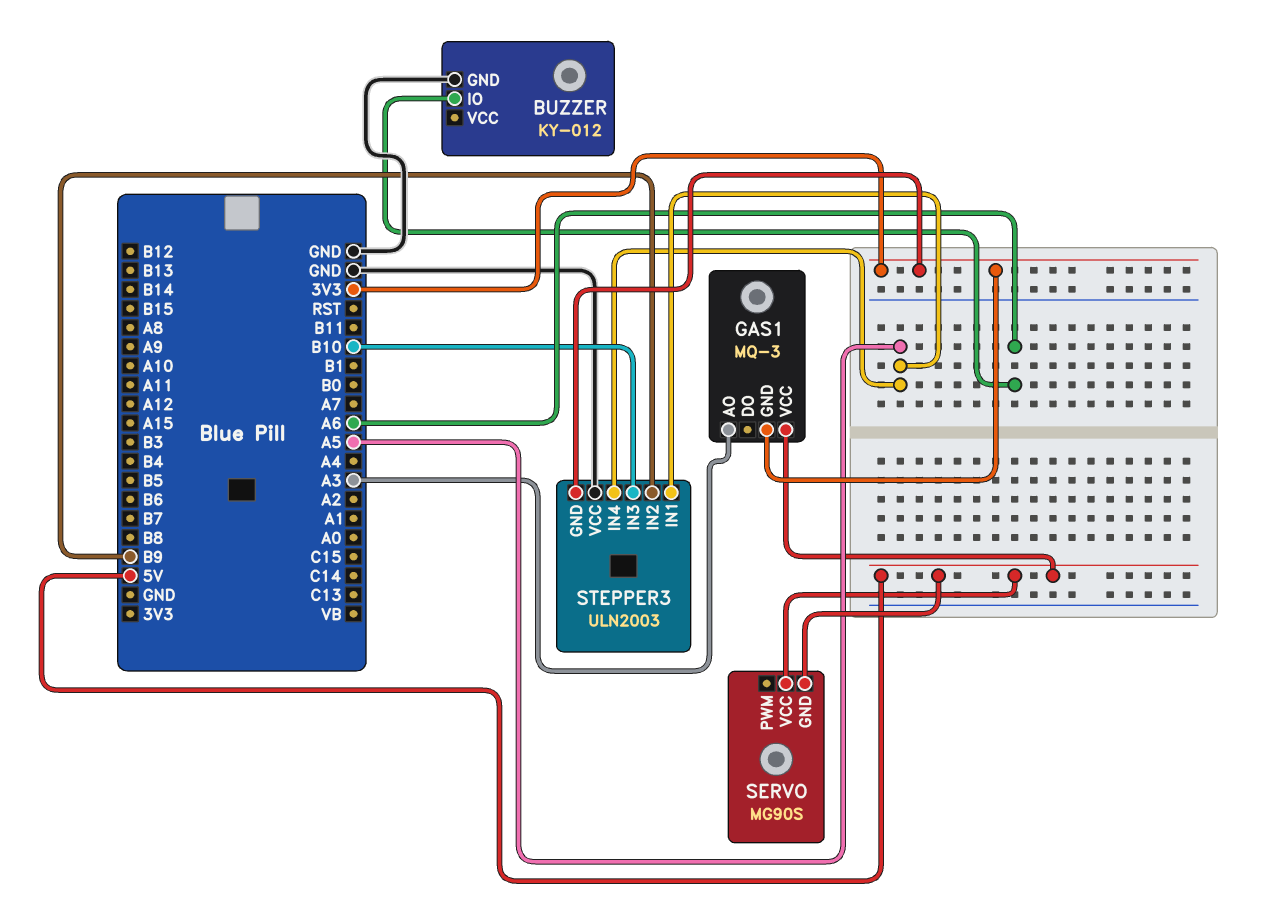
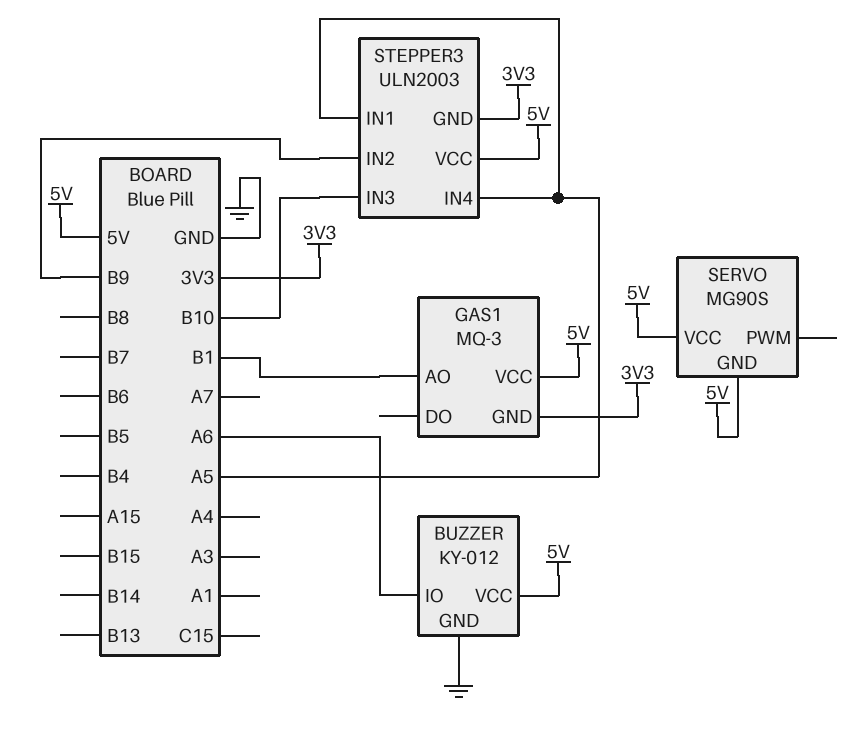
BUZZER pin VCC: none -> 5V
GAS1 pin AO: A3 -> B1
STEPPER3 pin VCC: GND -> 5V

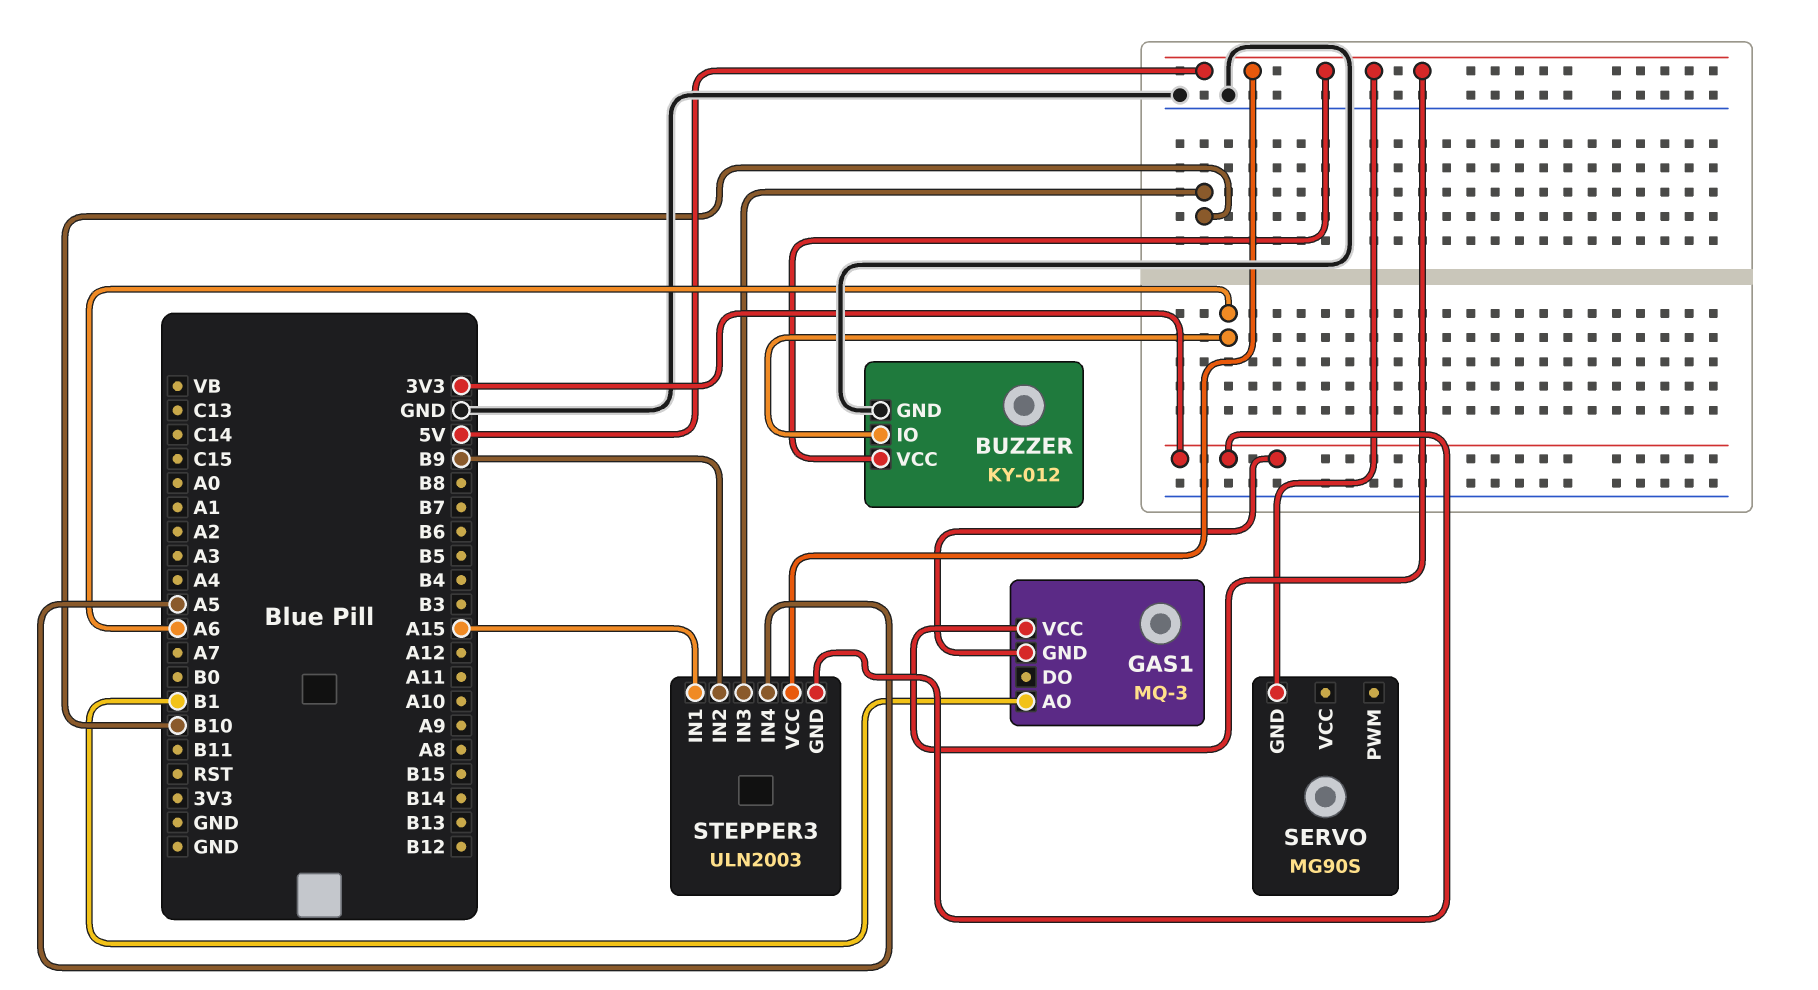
SERVO pin VCC: 5V -> none
STEPPER3 pin IN1: A5 -> A15

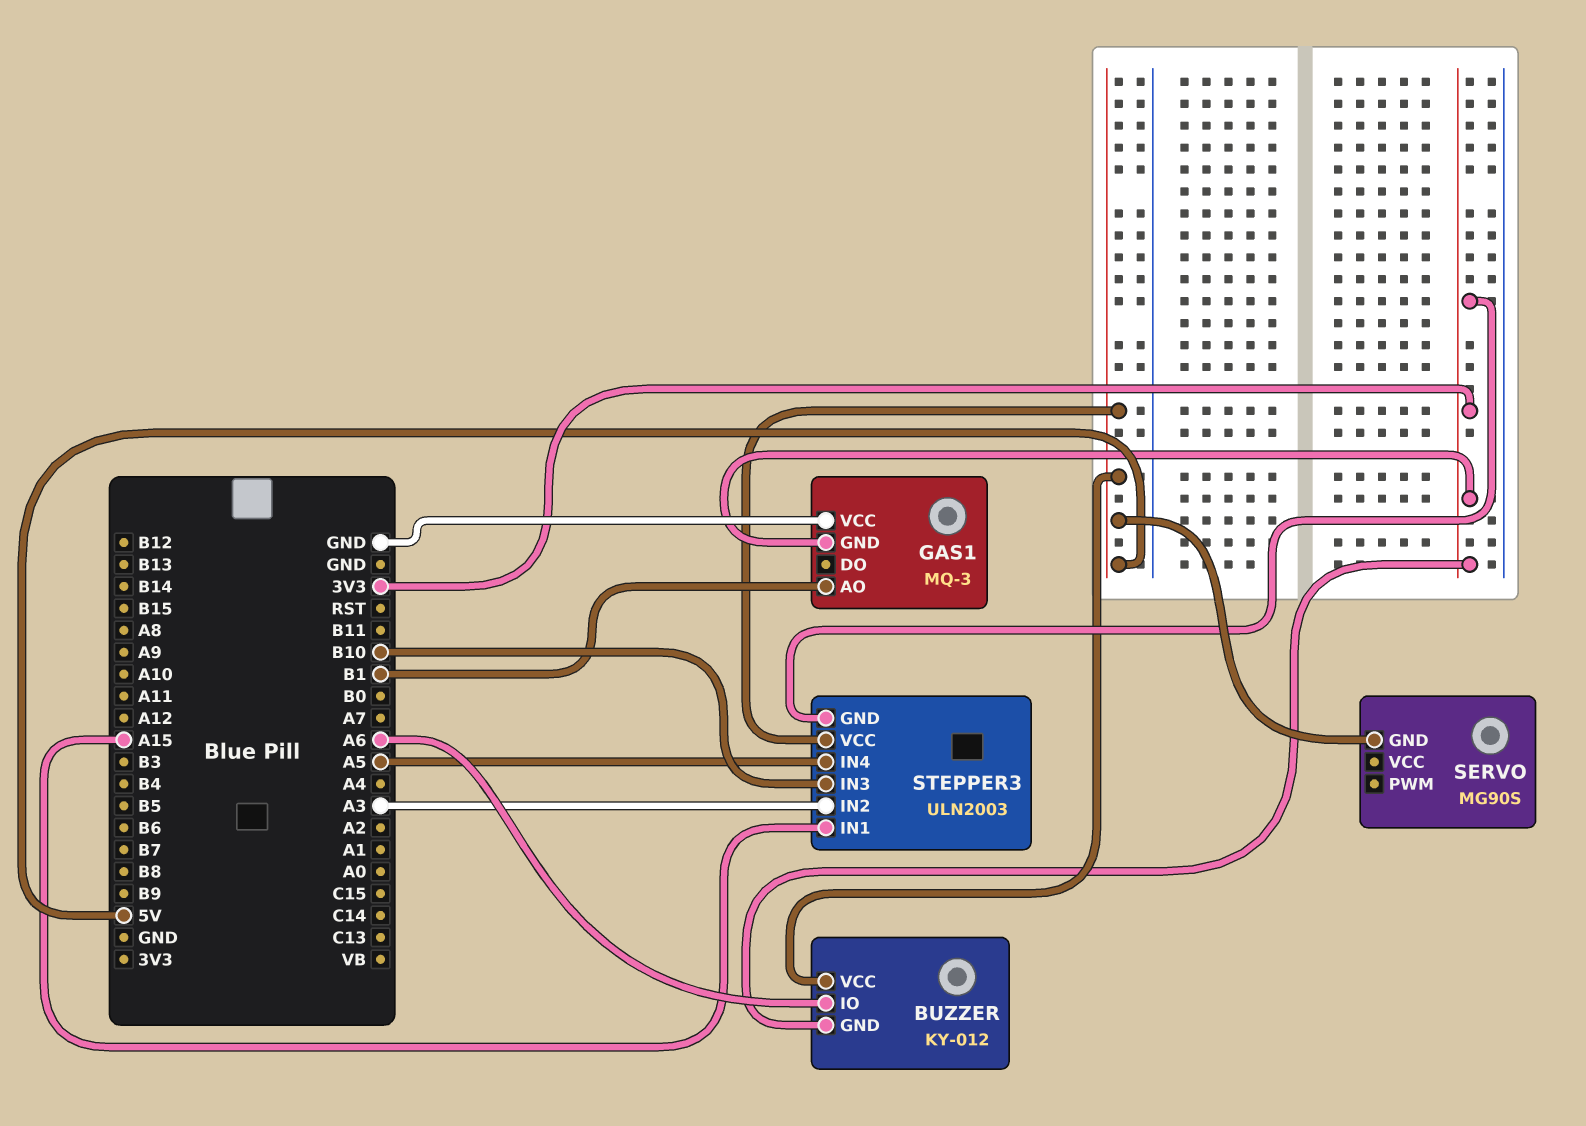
BUZZER pin GND: GND -> 3V3
GAS1 pin VCC: 5V -> GND
STEPPER3 pin IN2: B9 -> A3

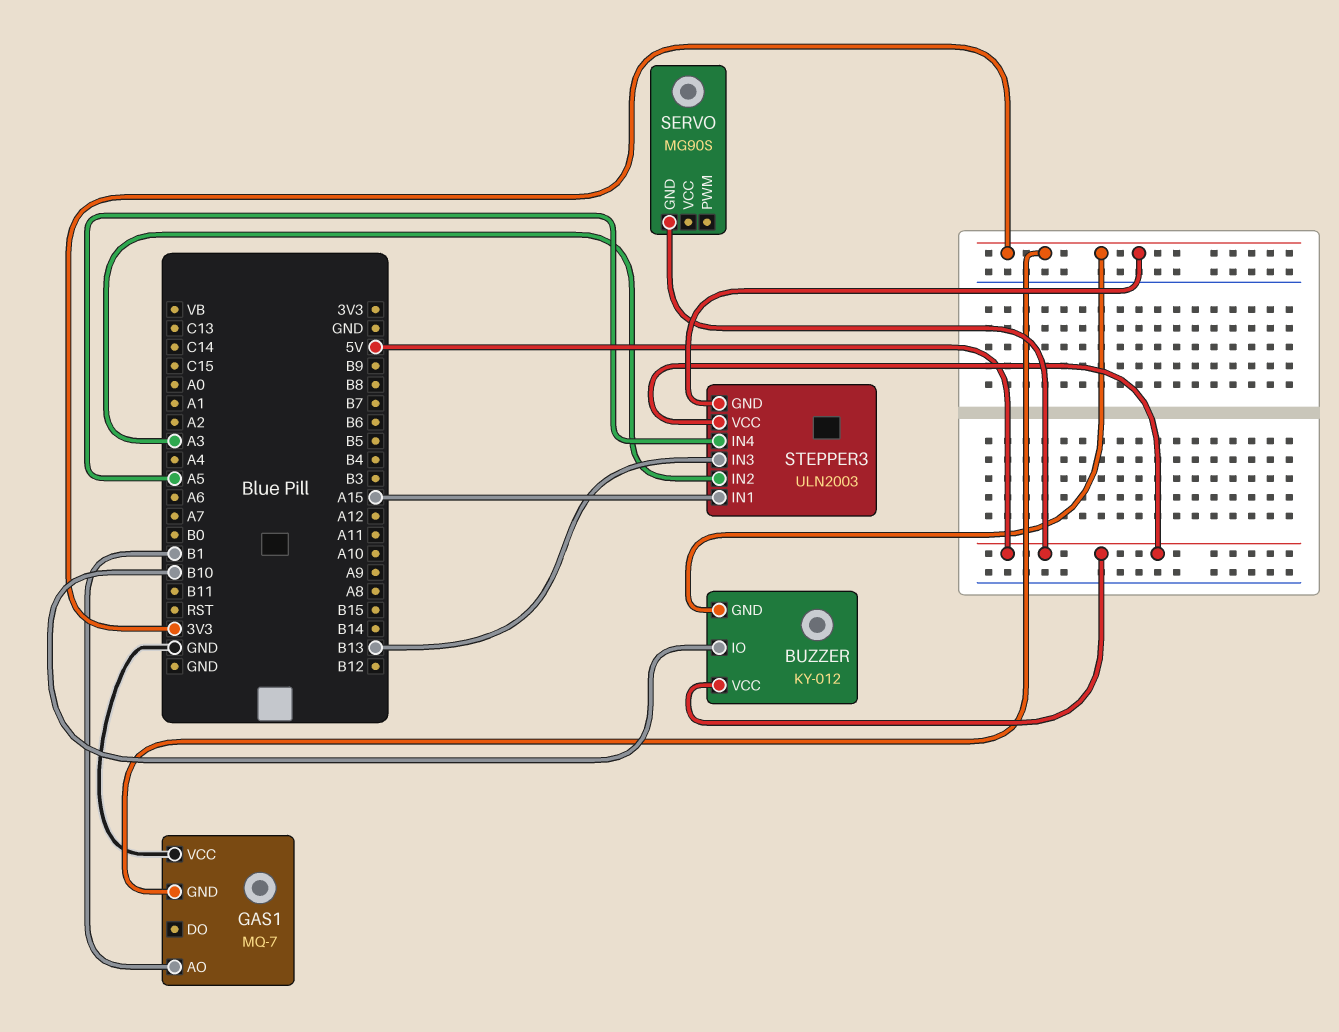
BUZZER pin IO: A6 -> B10
GAS1: MQ-3 -> MQ-7
STEPPER3 pin IN3: B10 -> B13

